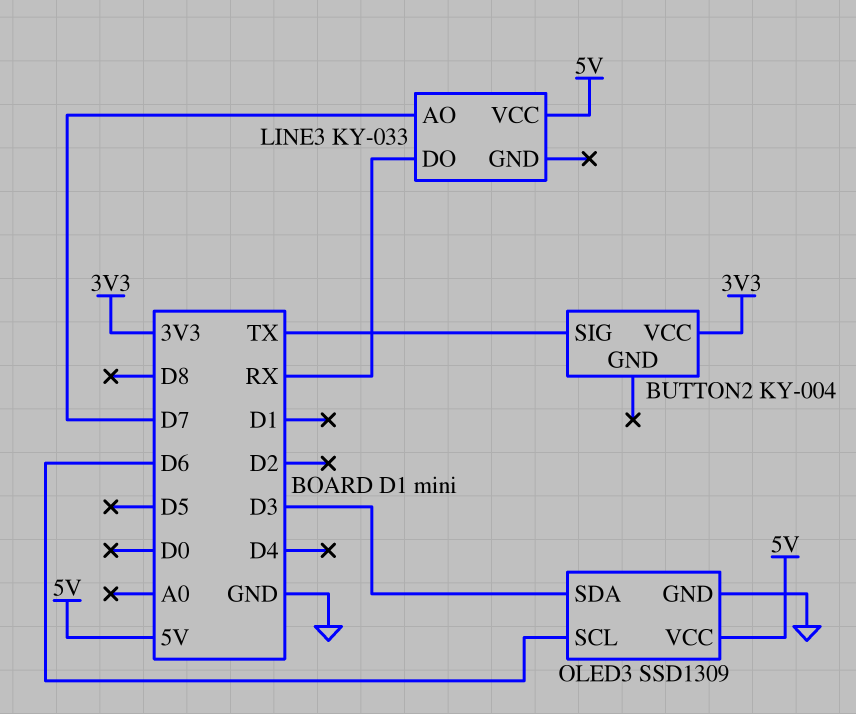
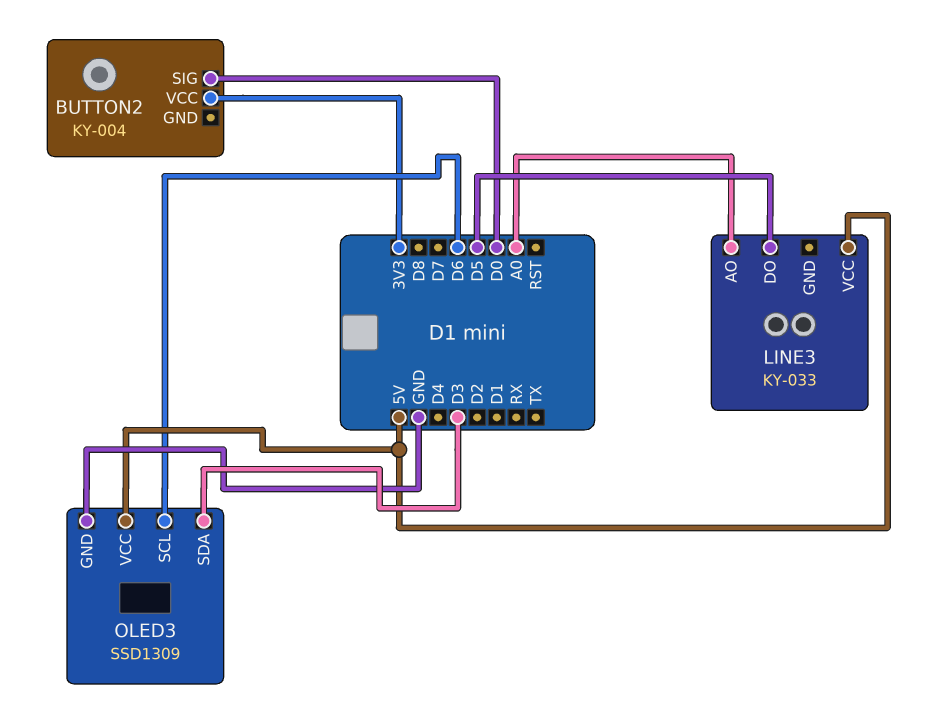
BUTTON2 pin SIG: TX -> D0
LINE3 pin AO: D7 -> A0
LINE3 pin DO: RX -> D5

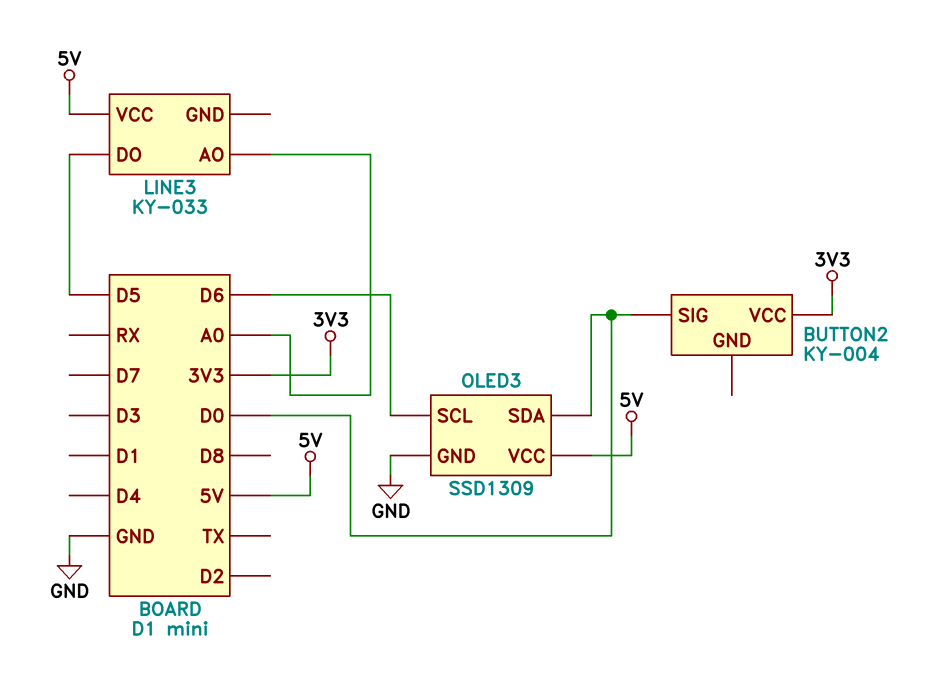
OLED3 pin SDA: D3 -> D0

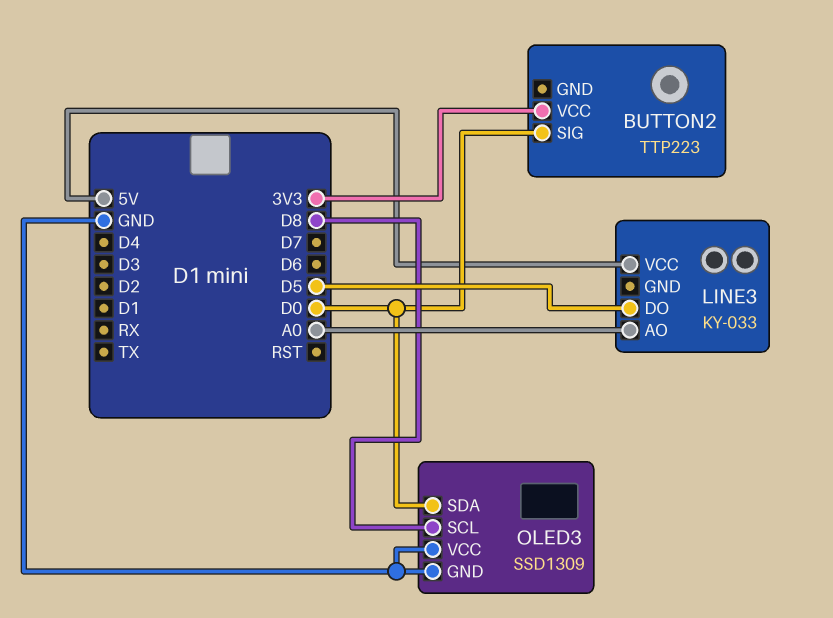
BUTTON2: KY-004 -> TTP223
OLED3 pin SCL: D6 -> D8
OLED3 pin VCC: 5V -> GND

